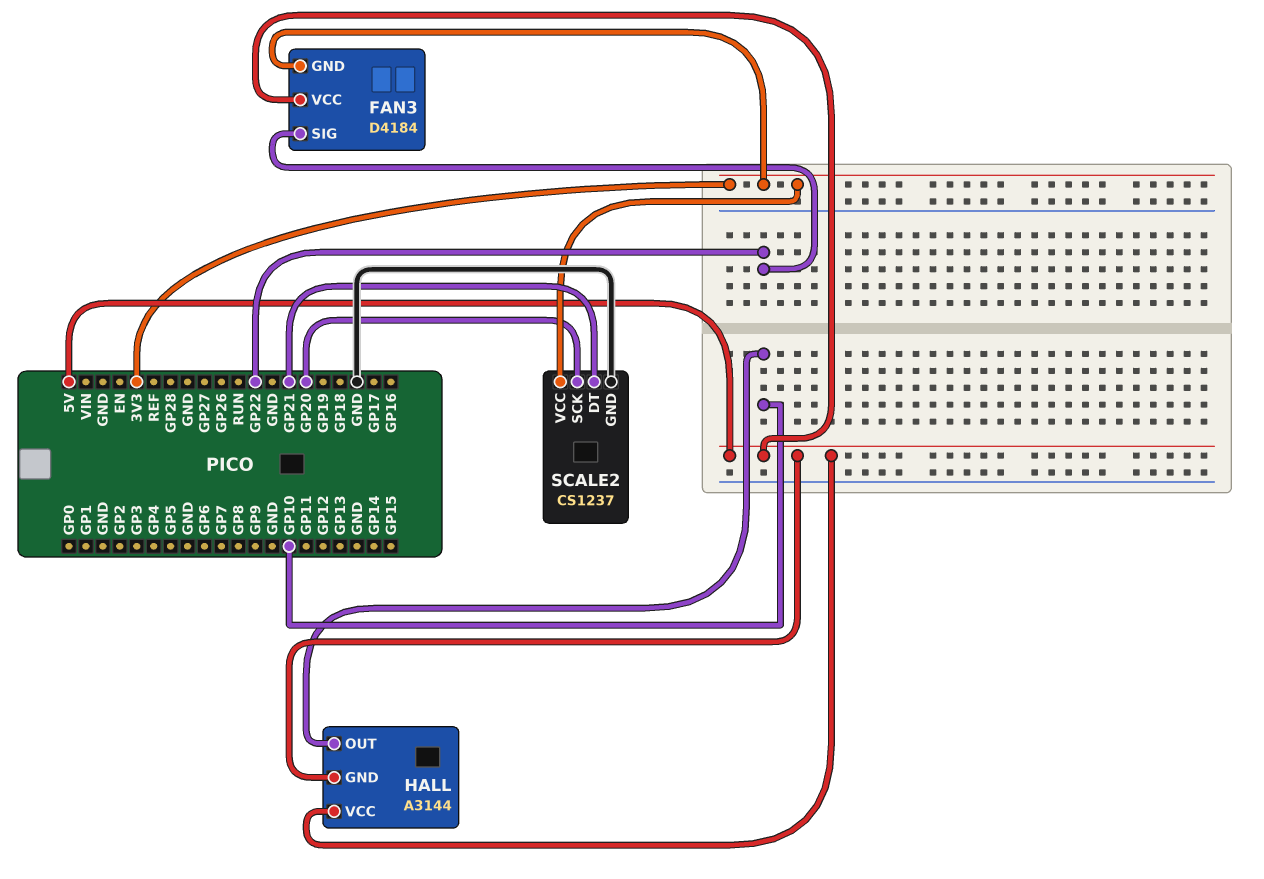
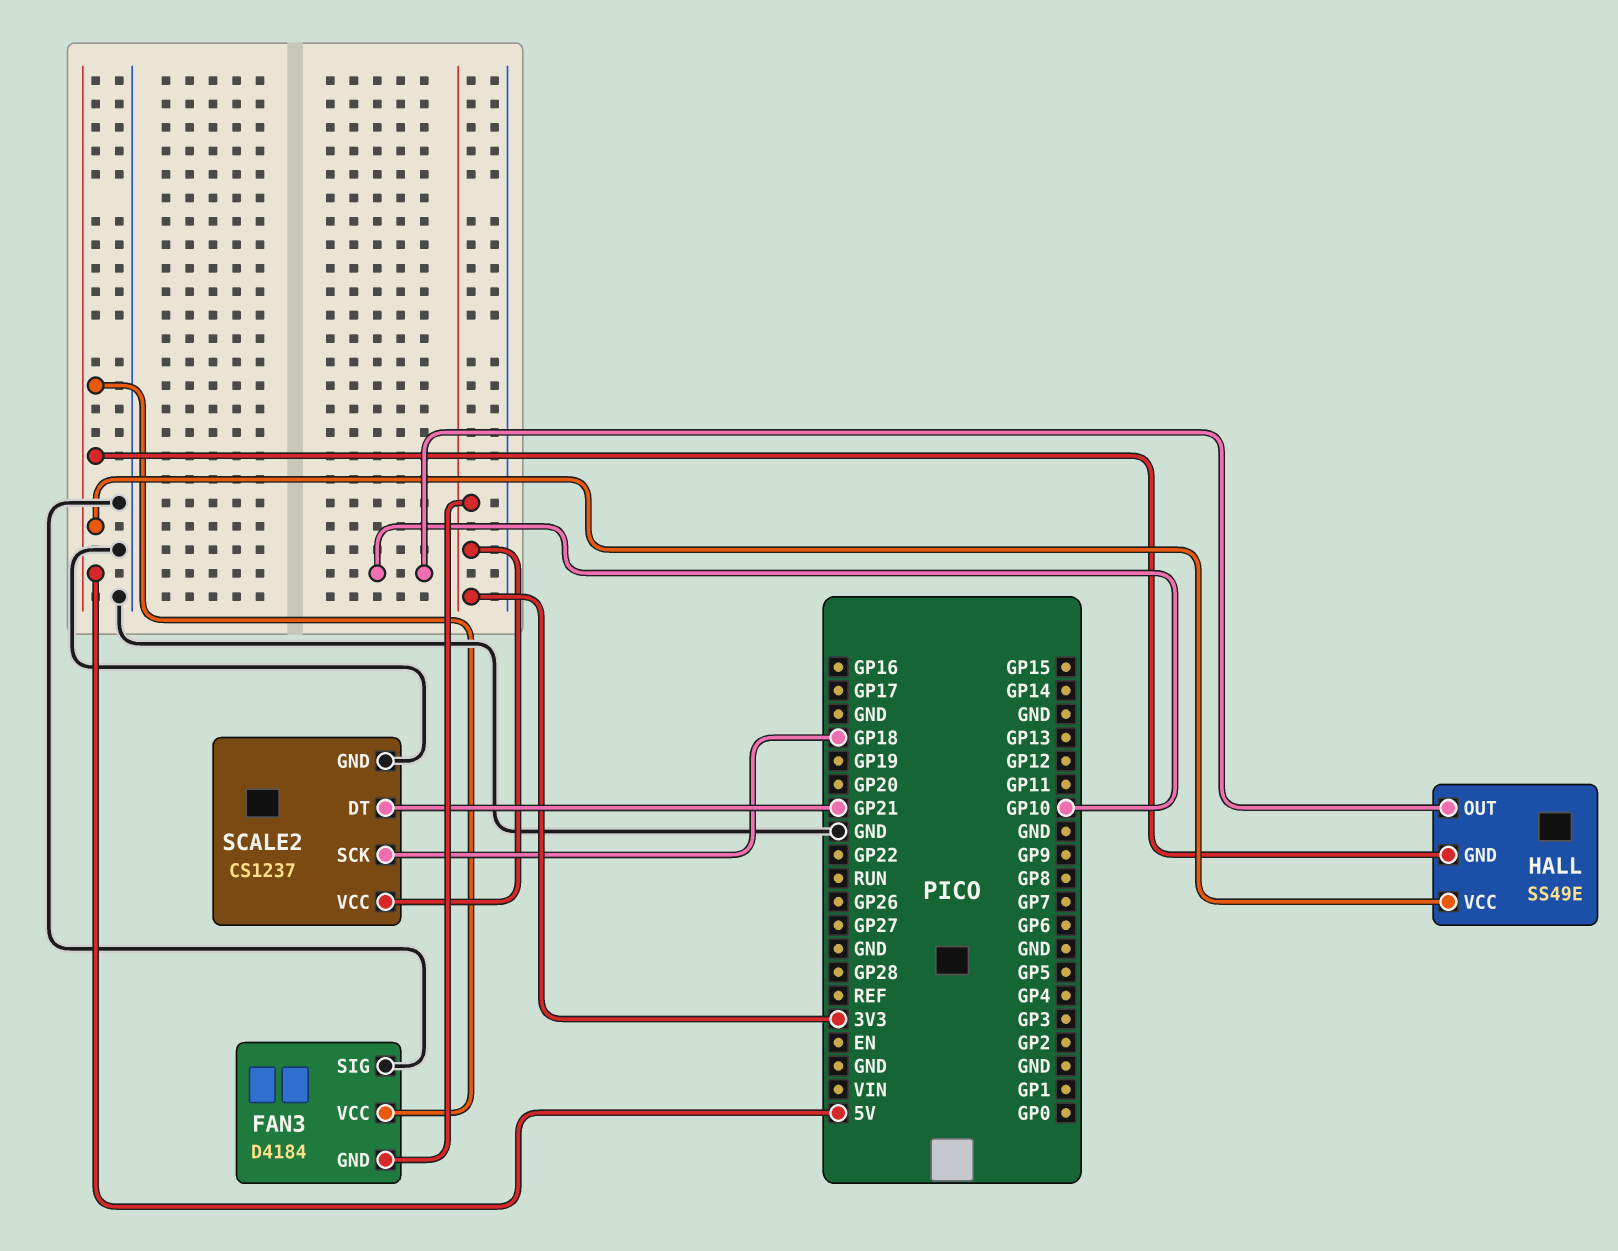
FAN3 pin SIG: GP22 -> GND
HALL: A3144 -> SS49E
SCALE2 pin SCK: GP20 -> GP18

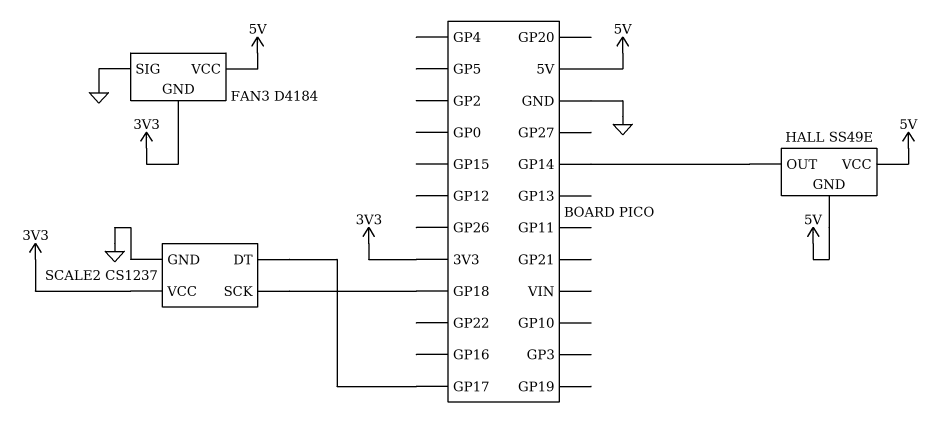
HALL pin OUT: GP10 -> GP14
SCALE2 pin DT: GP21 -> GP17

